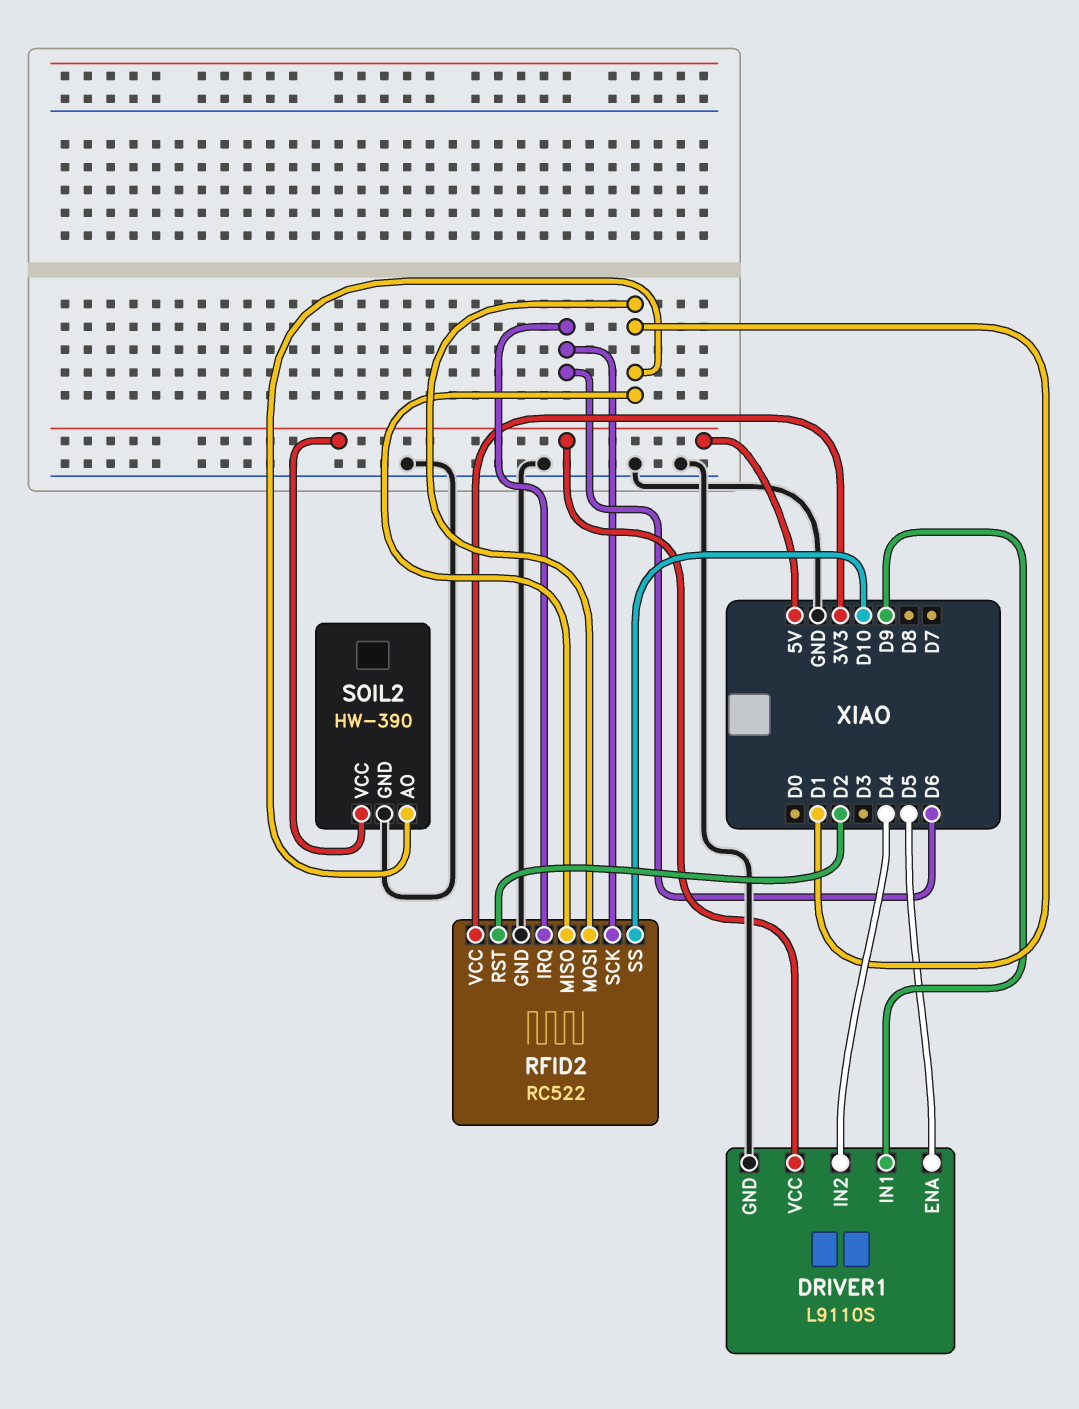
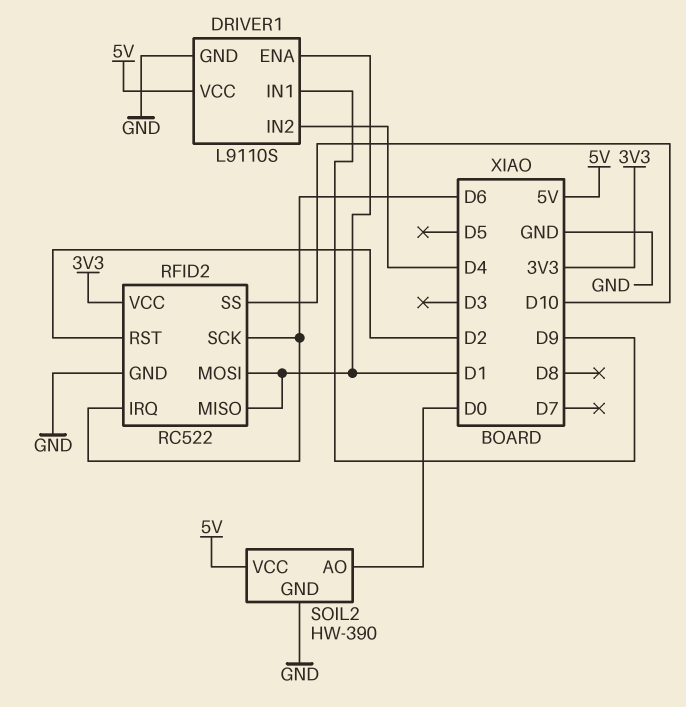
DRIVER1 pin ENA: D5 -> D1
SOIL2 pin AO: D1 -> D0

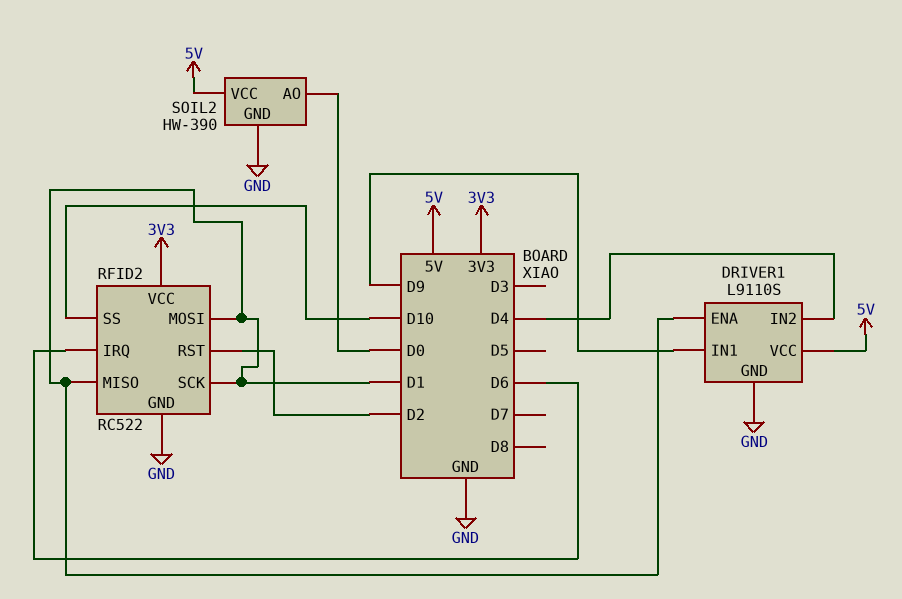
RFID2 pin SCK: D6 -> D1

